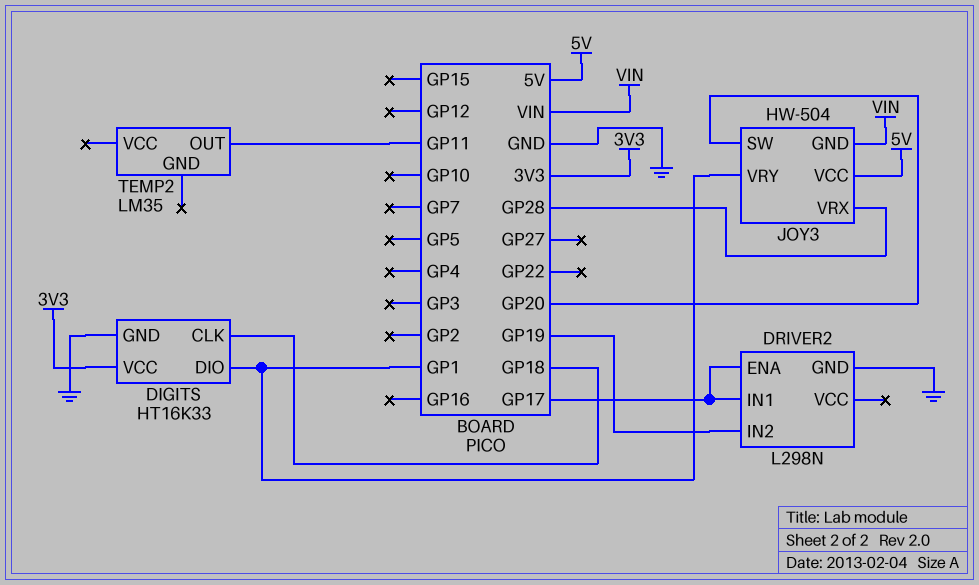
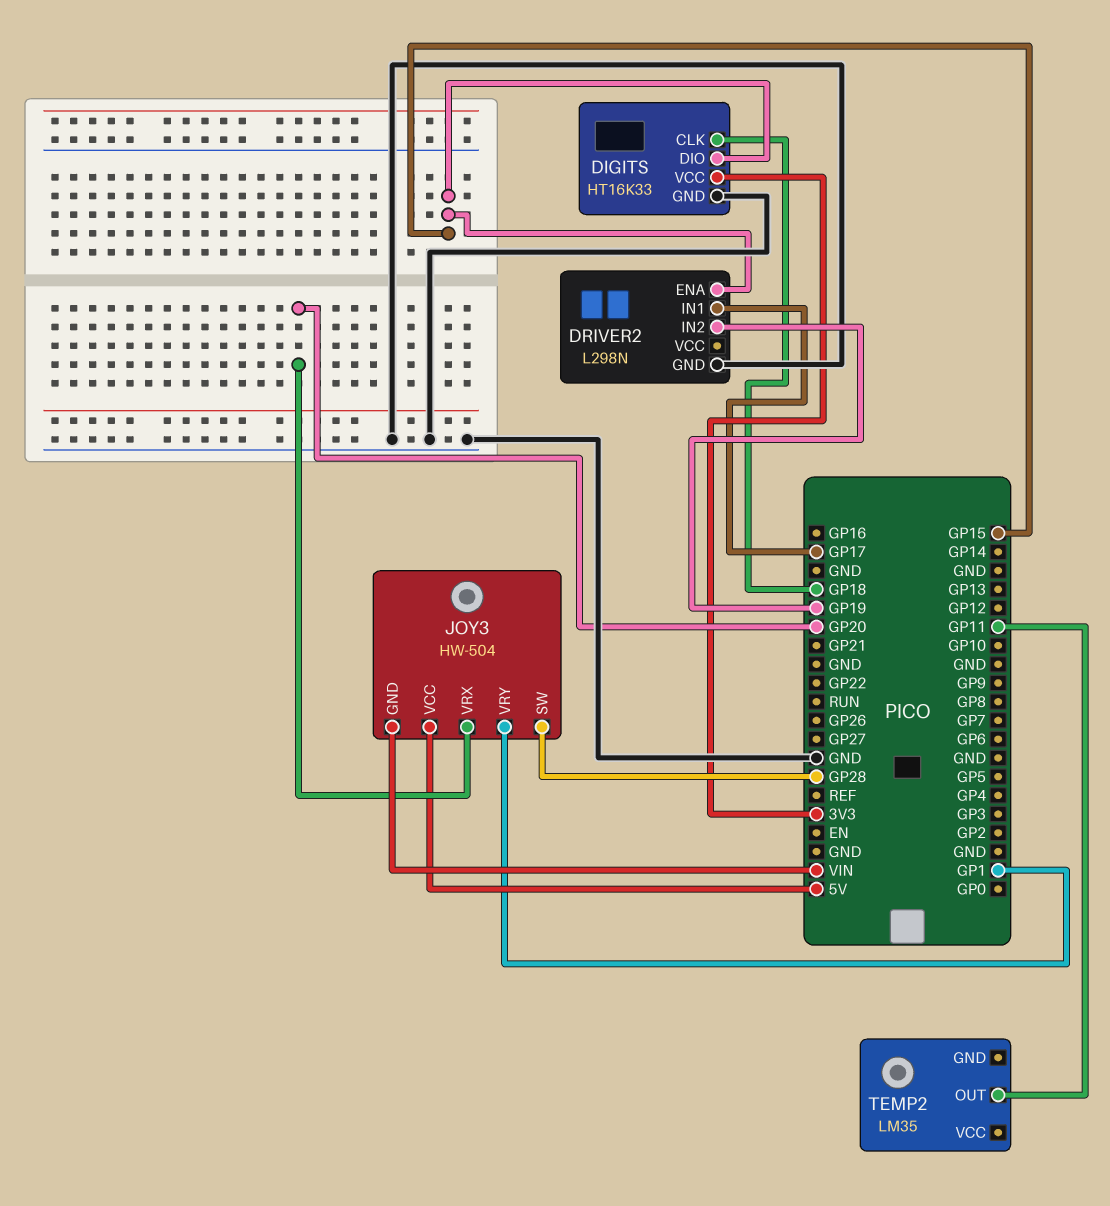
DIGITS pin DIO: GP1 -> GP15
DRIVER2 pin ENA: GP17 -> GP15
JOY3 pin SW: GP20 -> GP28
JOY3 pin VRX: GP28 -> GP20

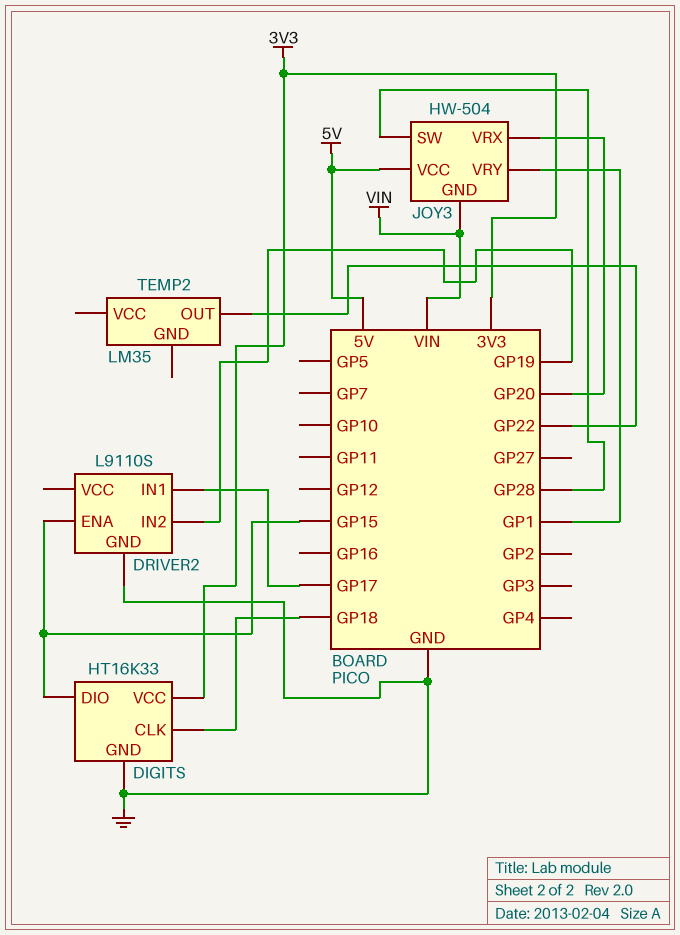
DRIVER2: L298N -> L9110S
TEMP2 pin OUT: GP11 -> GP22

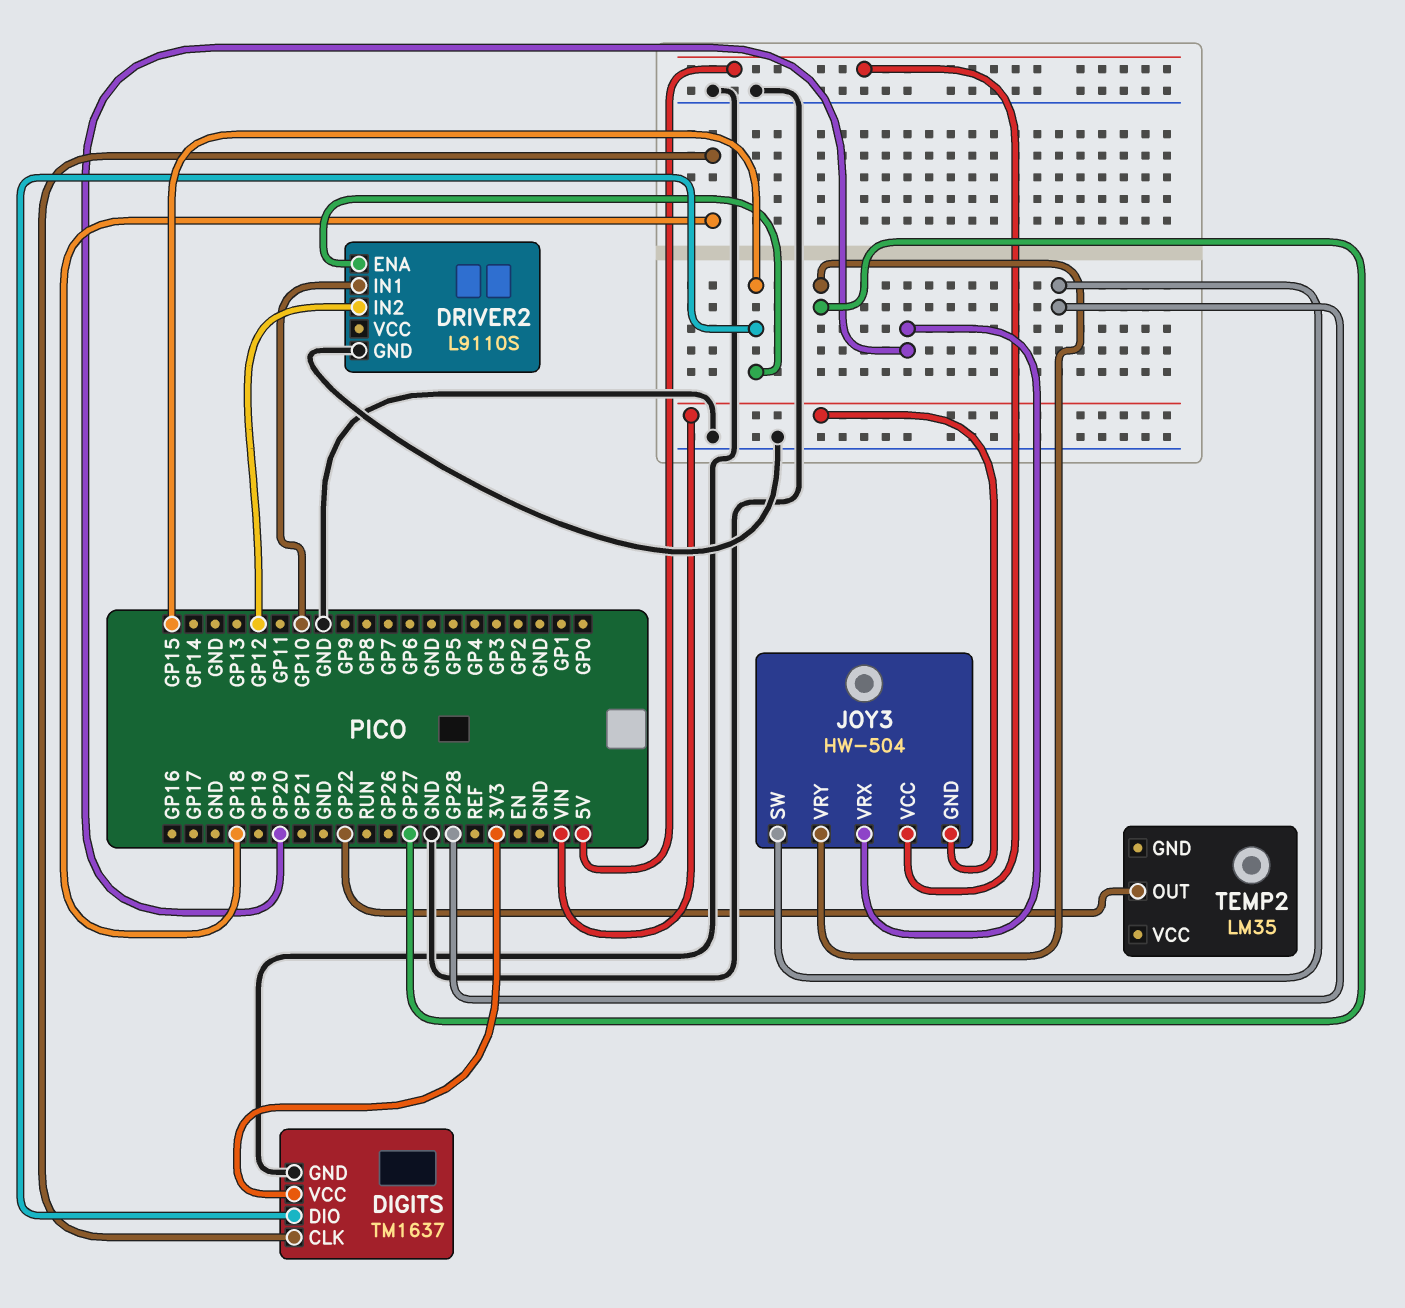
DIGITS: HT16K33 -> TM1637
DRIVER2 pin IN1: GP17 -> GP10
DRIVER2 pin IN2: GP19 -> GP12
JOY3 pin VRY: GP1 -> GP27

